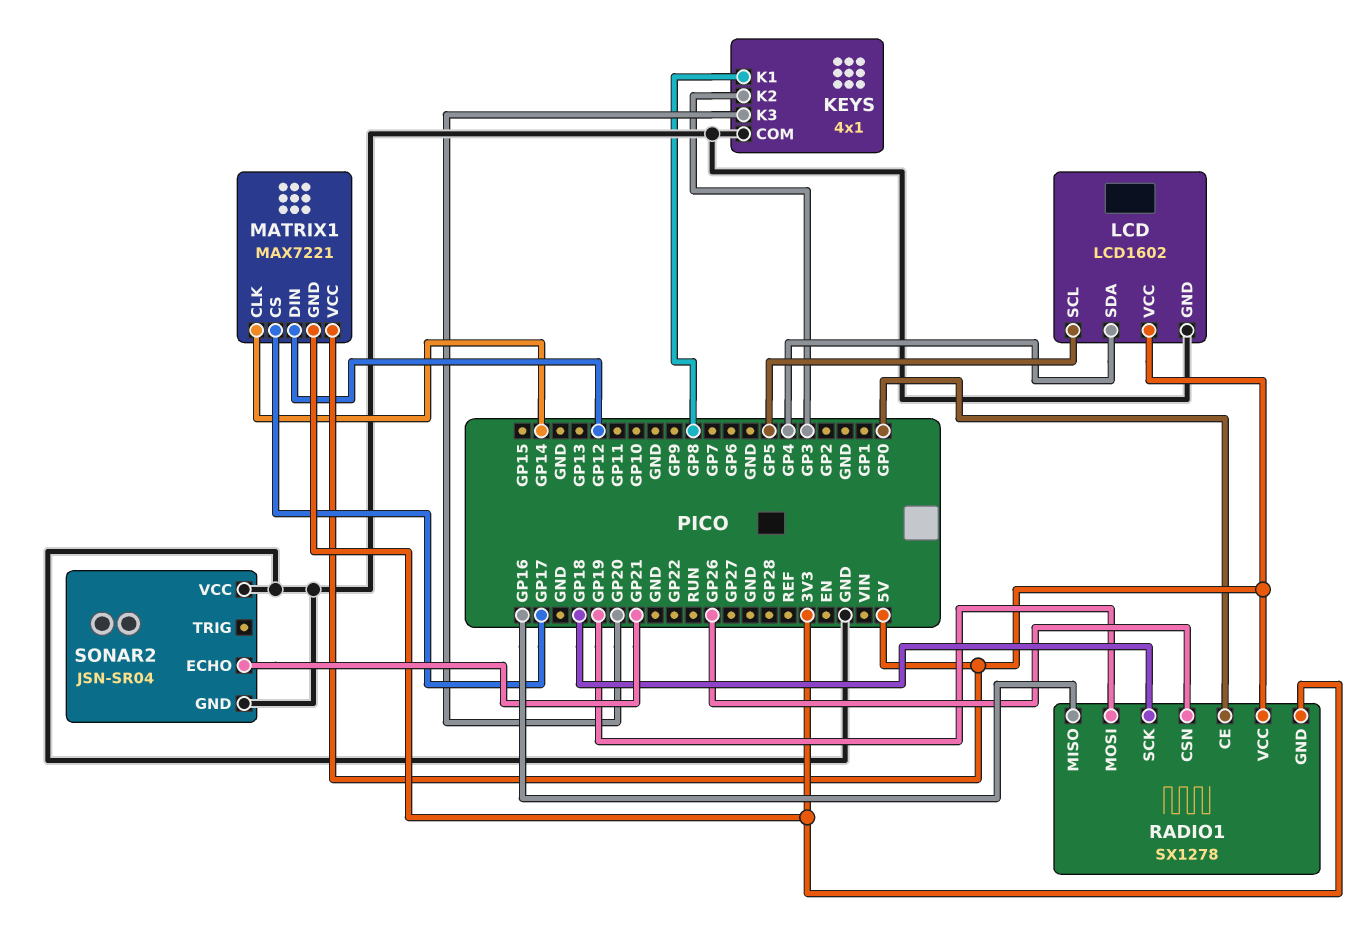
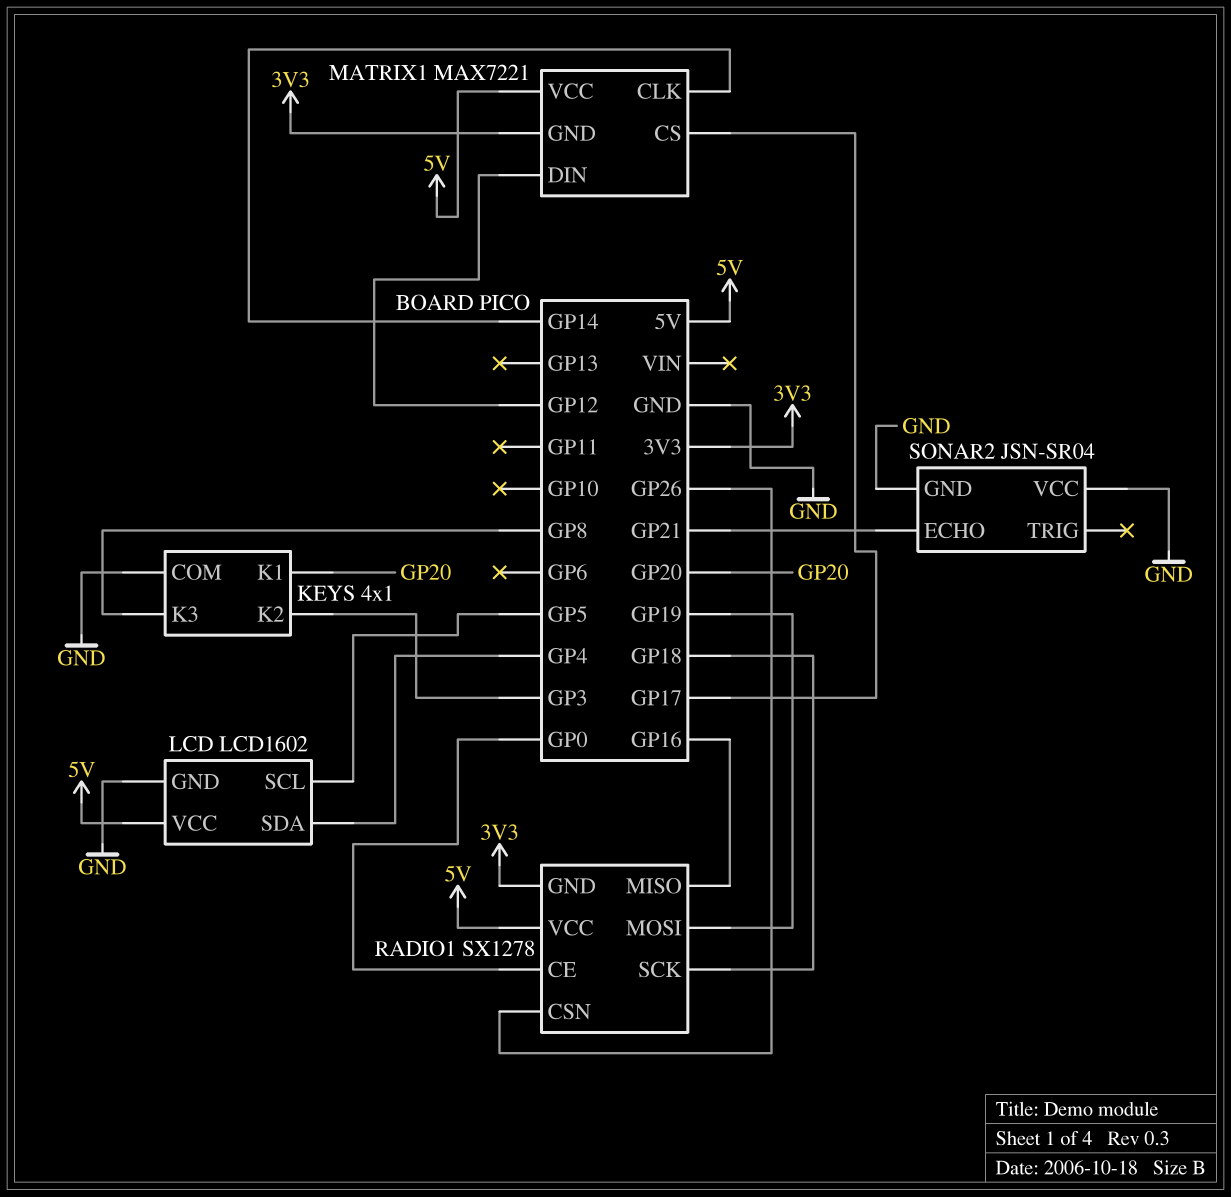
KEYS pin K1: GP8 -> GP20
KEYS pin K3: GP20 -> GP8

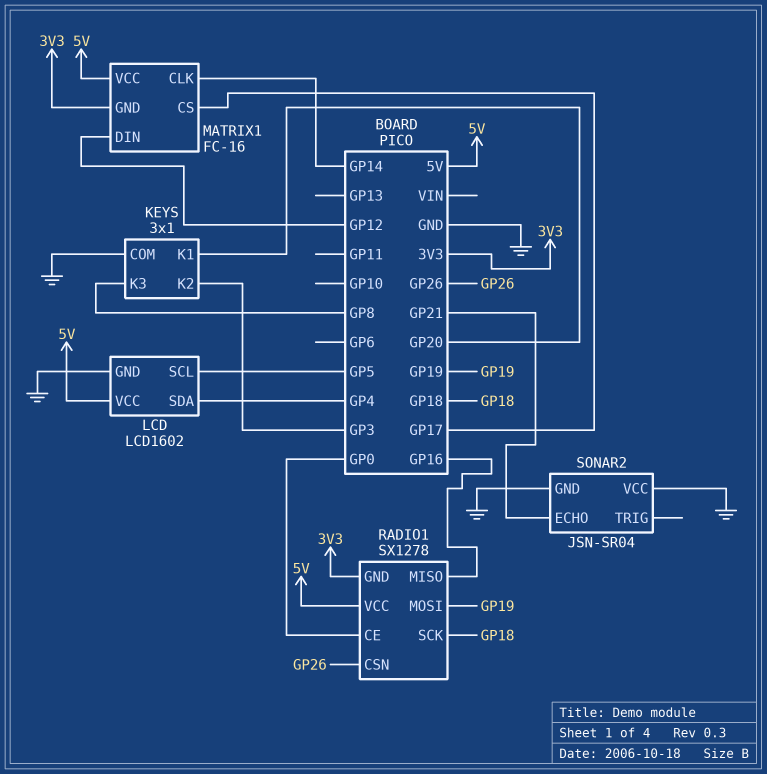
KEYS: 4x1 -> 3x1
MATRIX1: MAX7221 -> FC-16

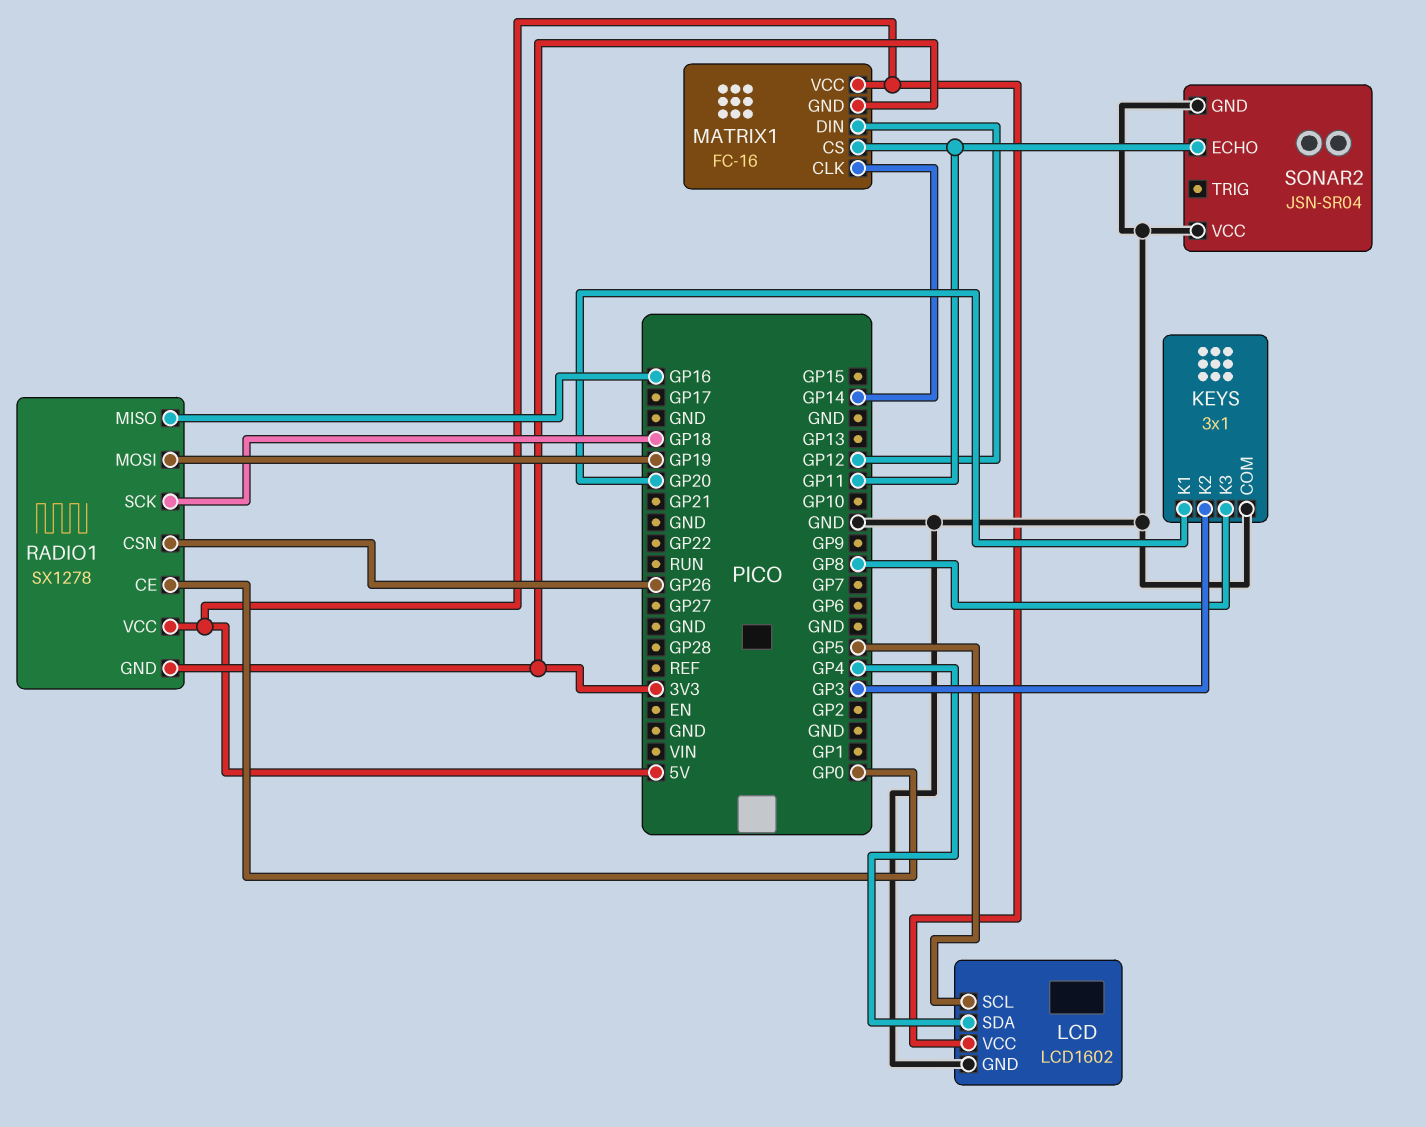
MATRIX1 pin CS: GP17 -> GP11
SONAR2 pin ECHO: GP21 -> GP11

